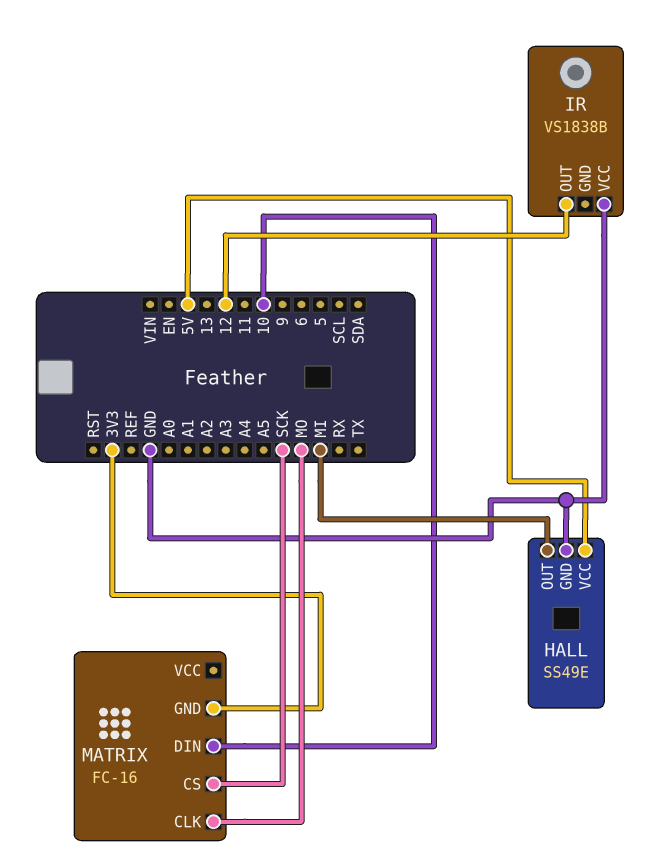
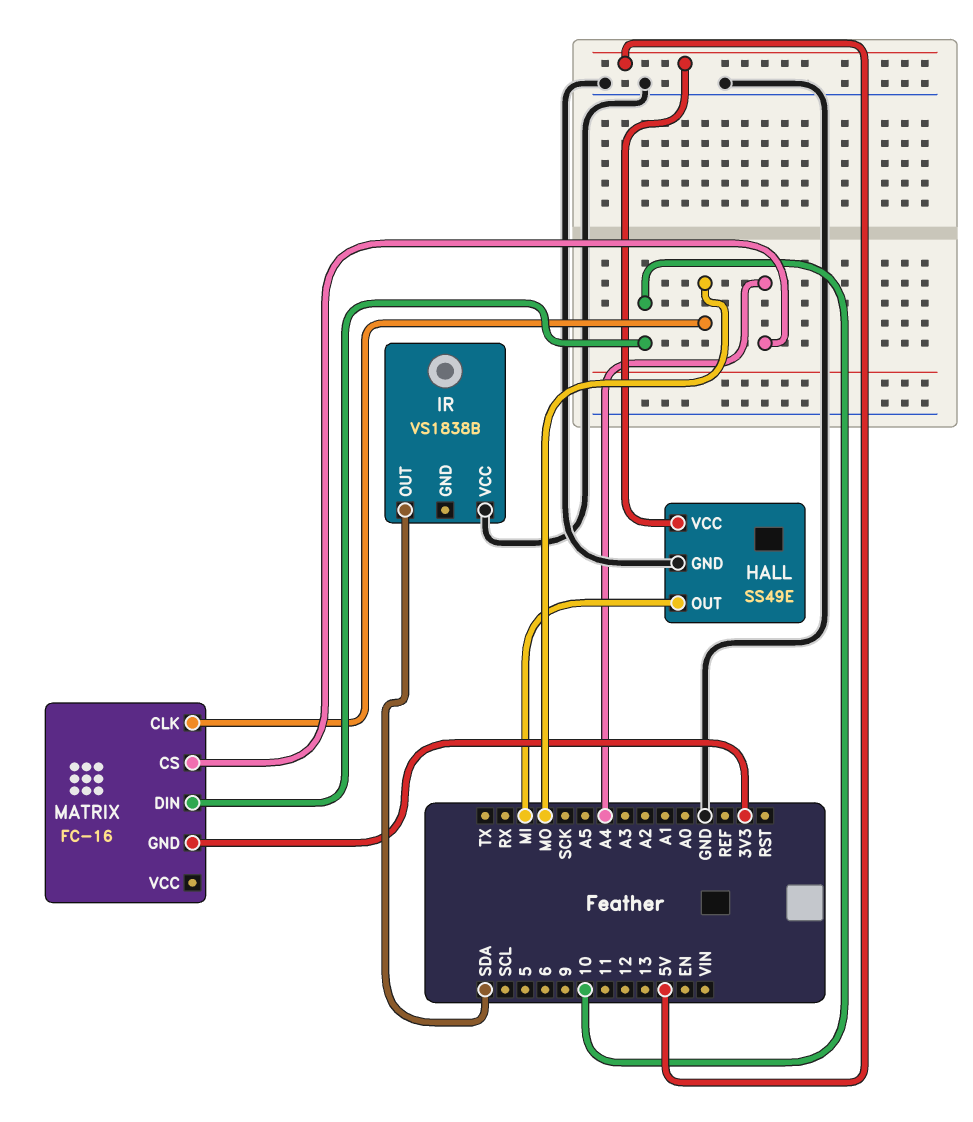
IR pin OUT: 12 -> SDA
MATRIX pin CS: SCK -> A4

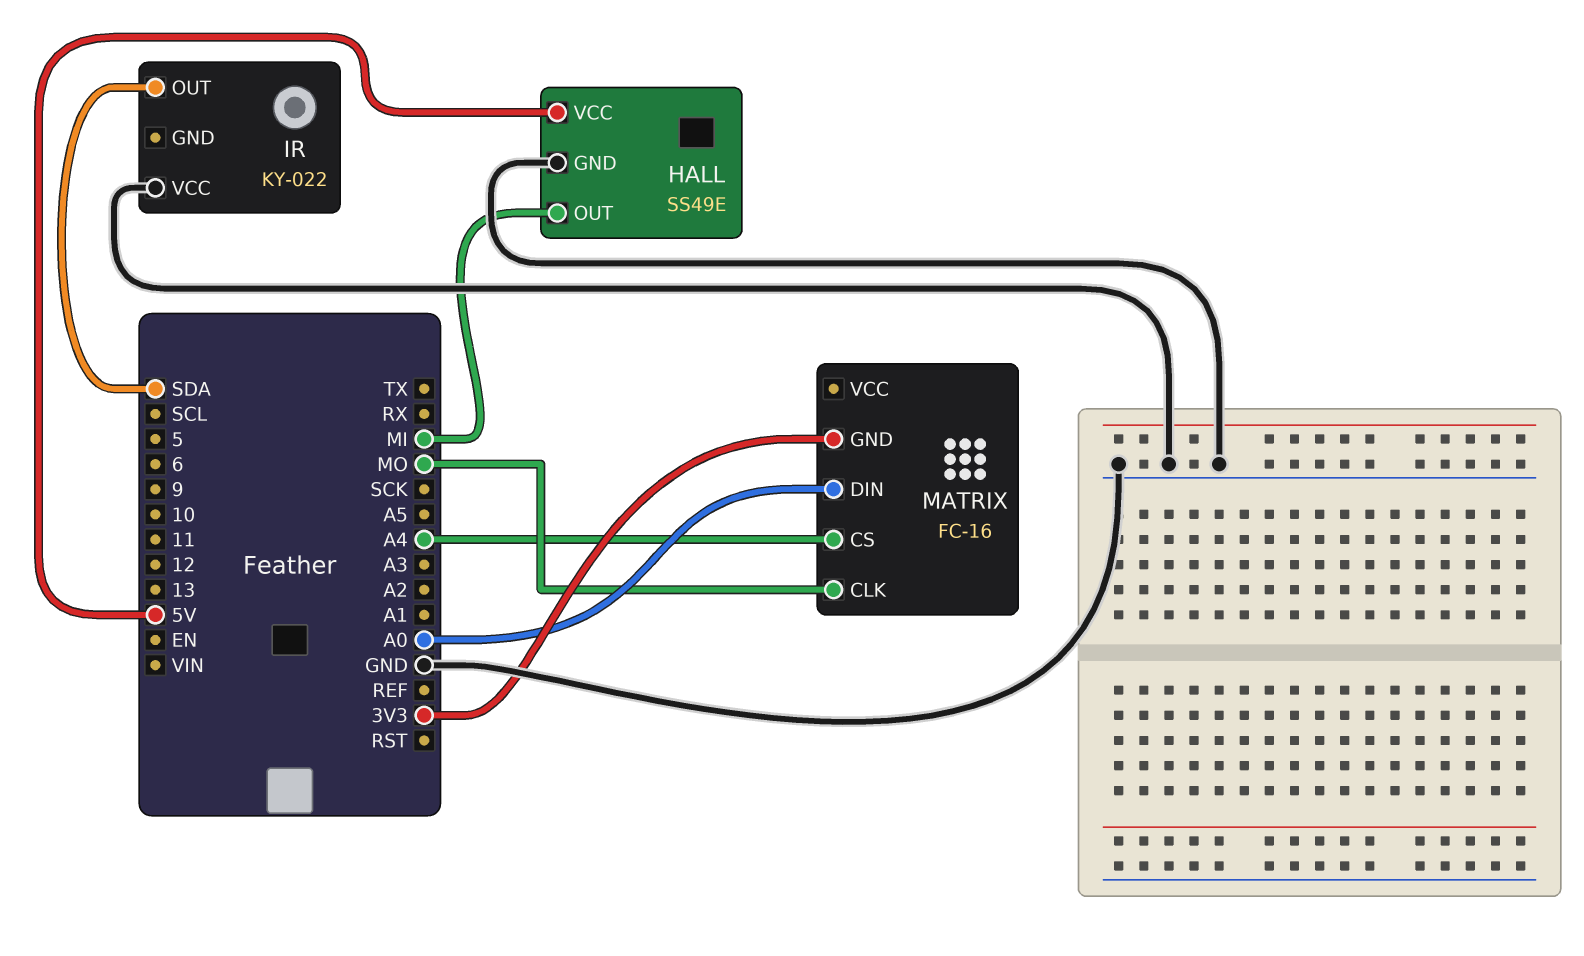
IR: VS1838B -> KY-022
MATRIX pin DIN: 10 -> A0

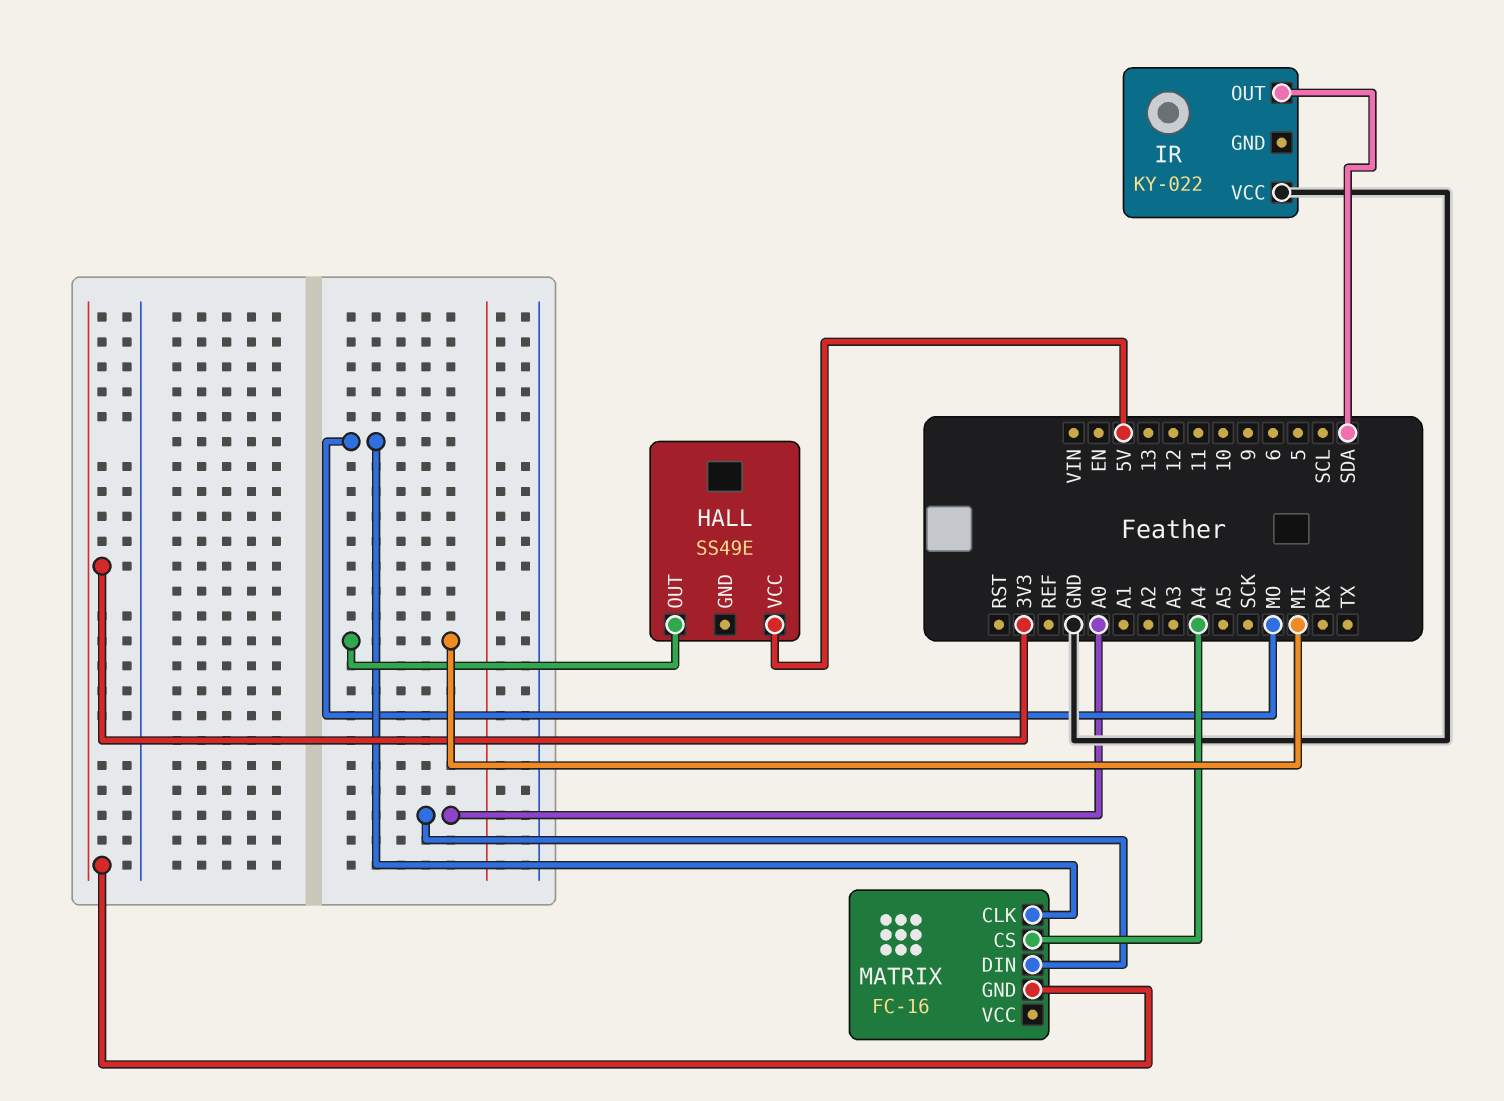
HALL pin GND: GND -> none

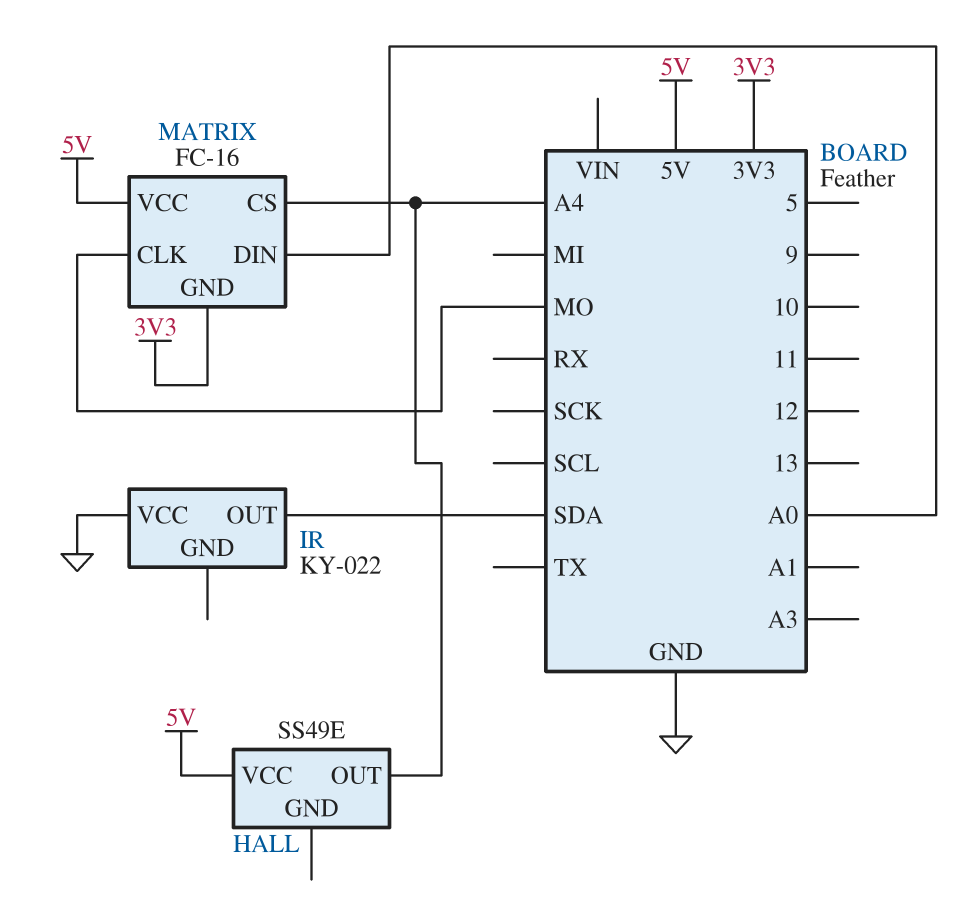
HALL pin OUT: MI -> A4
MATRIX pin VCC: none -> 5V

